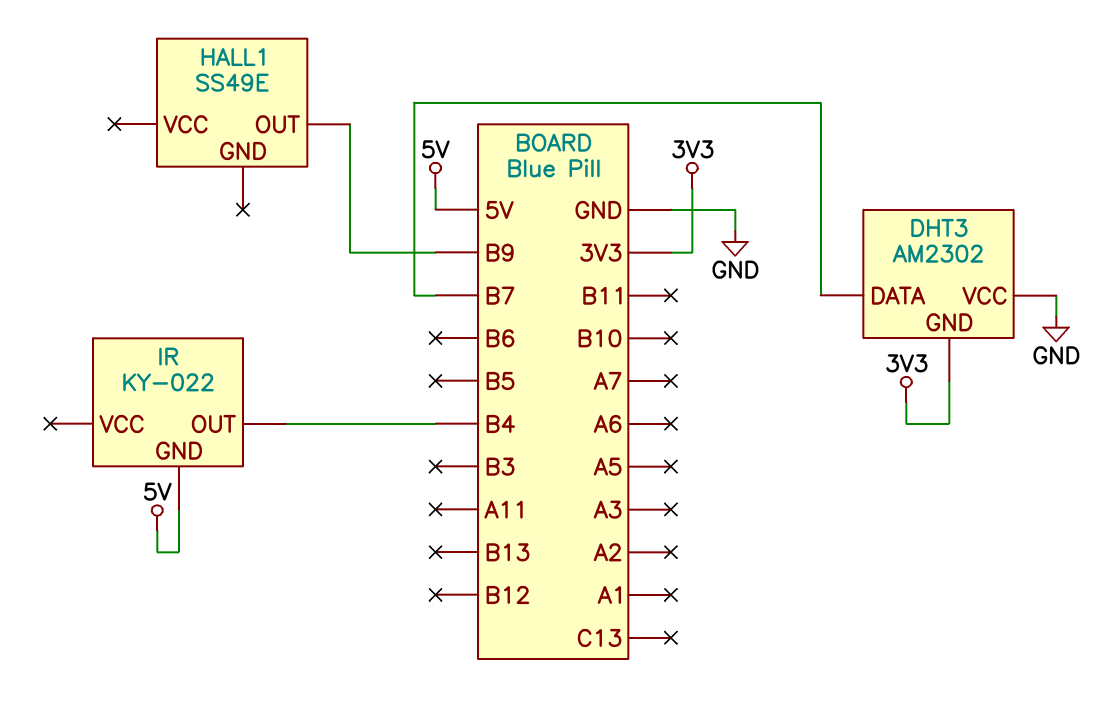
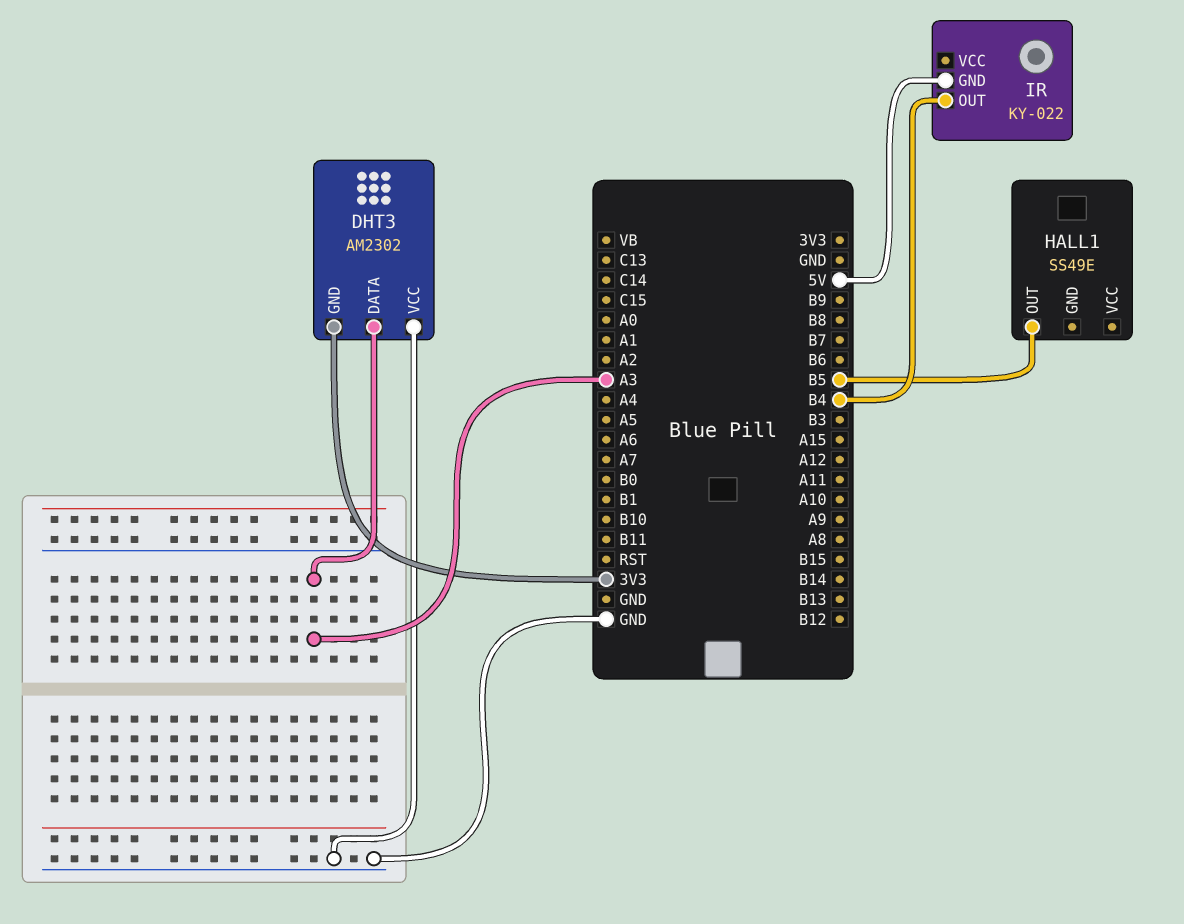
DHT3 pin DATA: B7 -> A3
HALL1 pin OUT: B9 -> B5

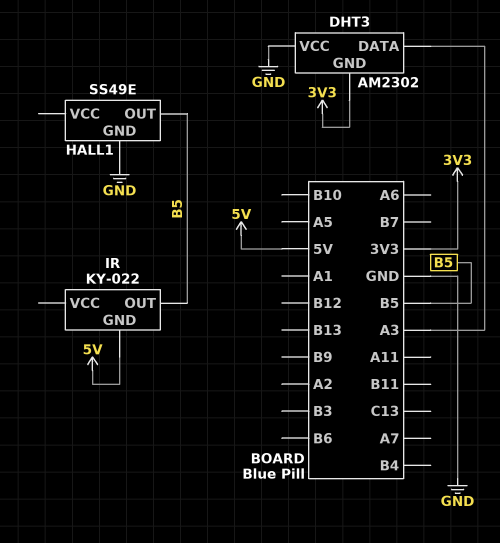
HALL1 pin GND: none -> GND
IR pin OUT: B4 -> B5

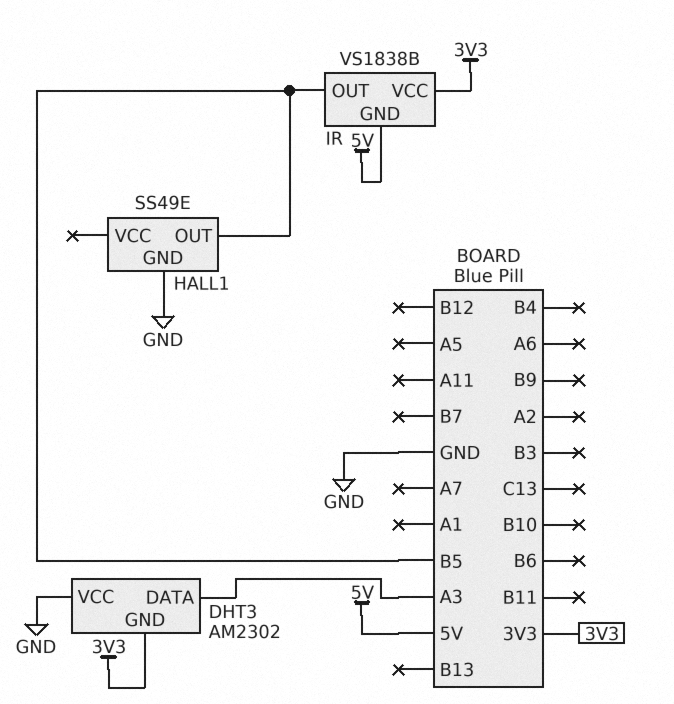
IR: KY-022 -> VS1838B
IR pin VCC: none -> 3V3

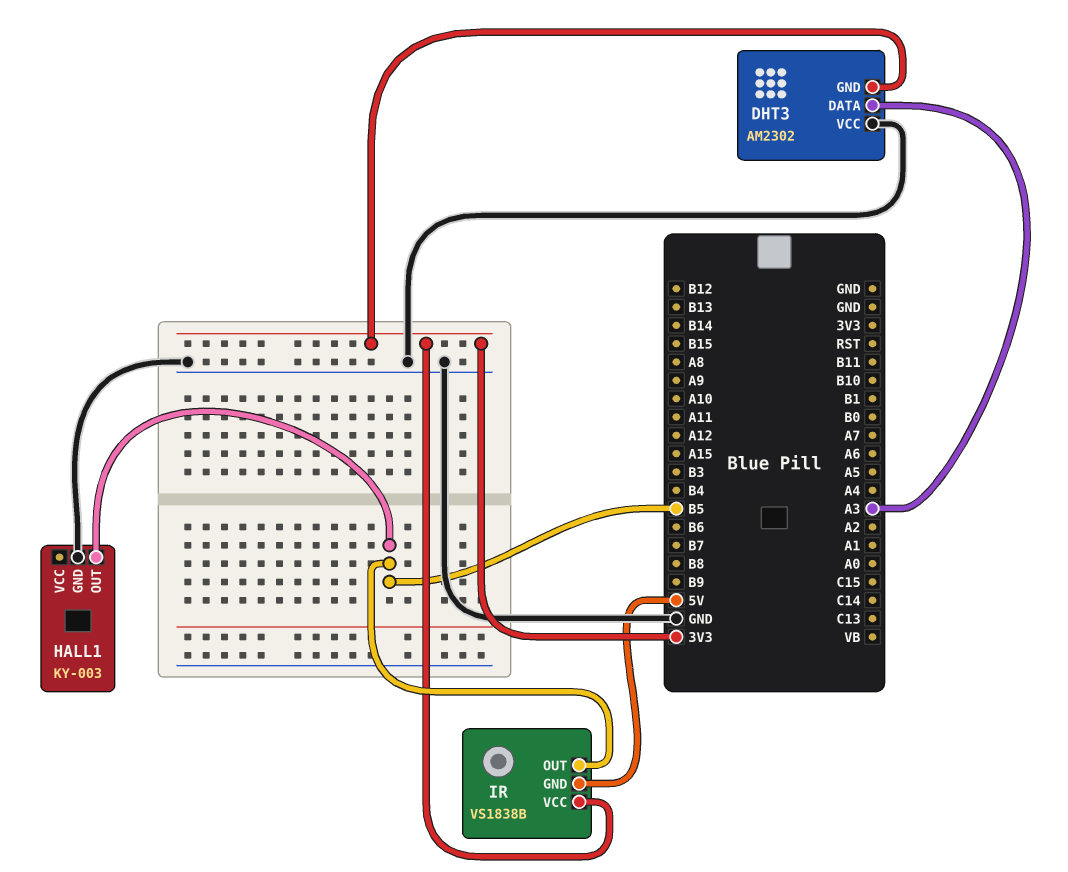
HALL1: SS49E -> KY-003

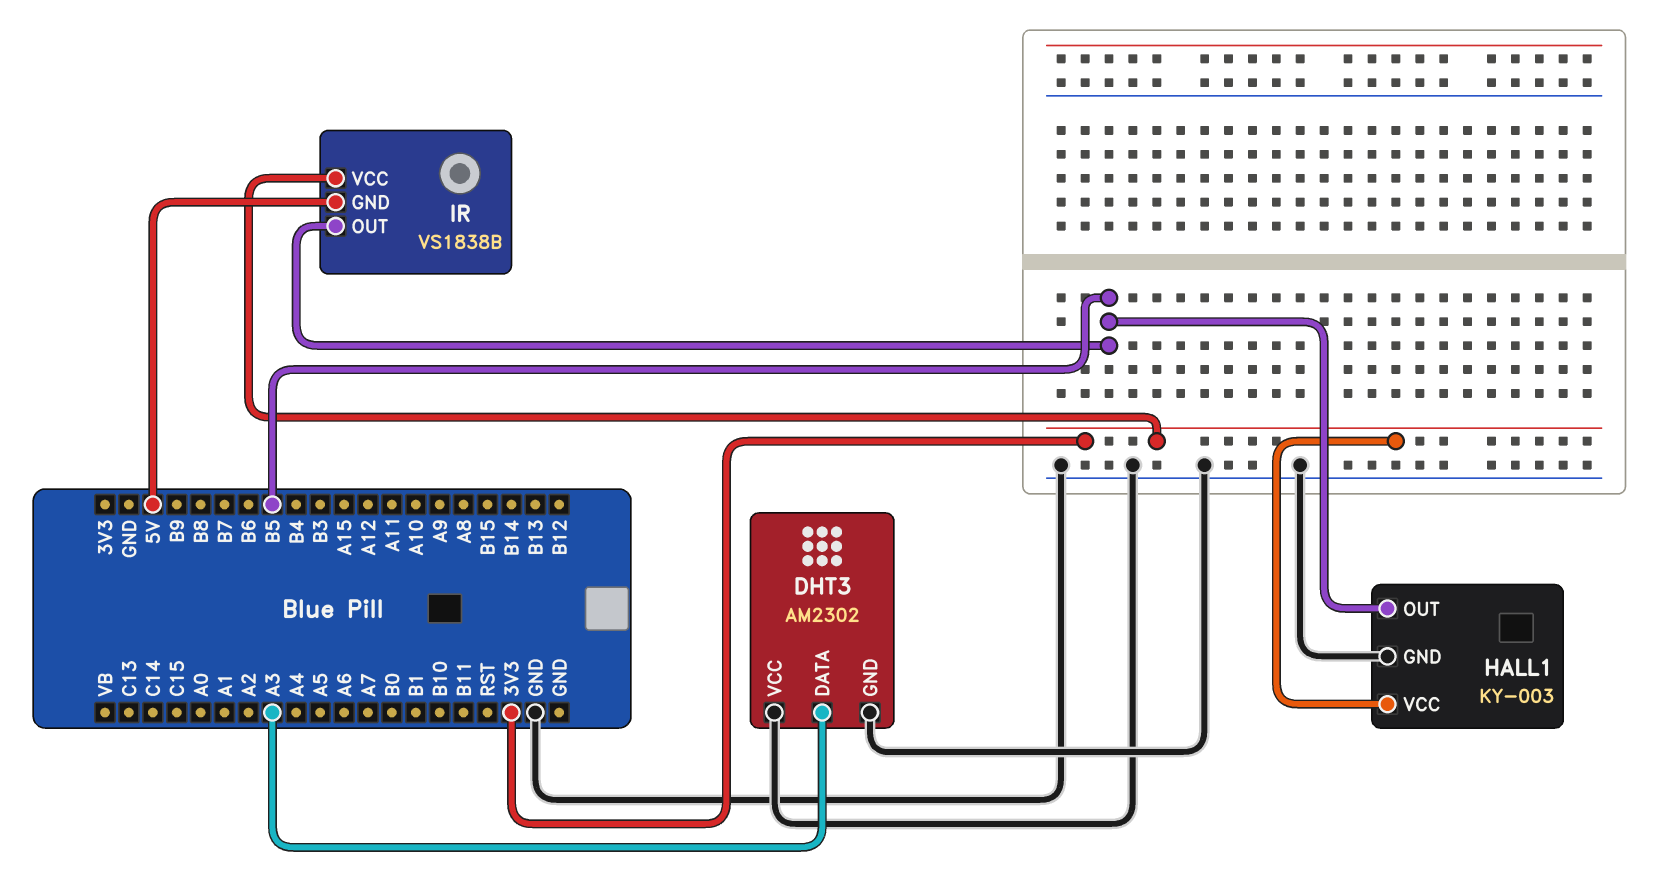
DHT3 pin GND: 3V3 -> GND
HALL1 pin VCC: none -> 3V3

